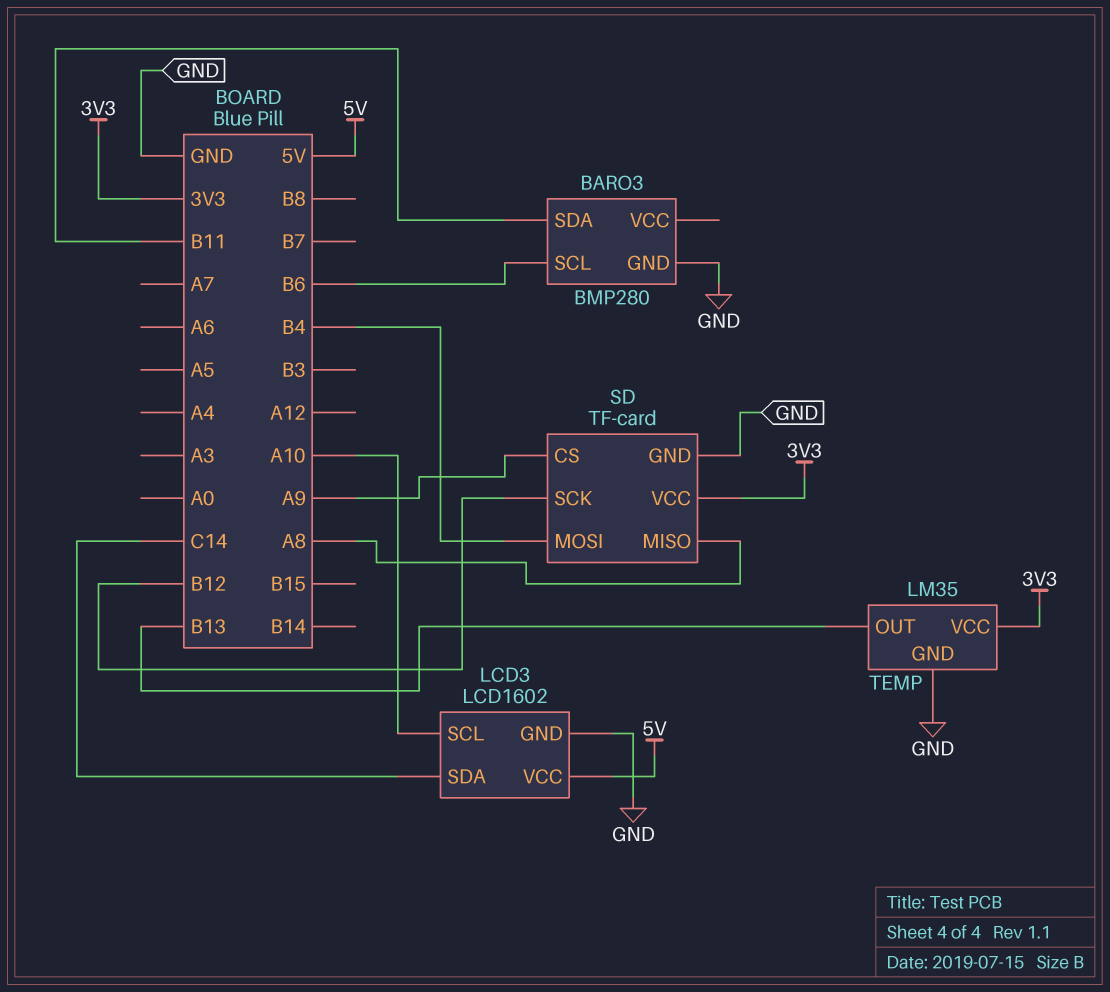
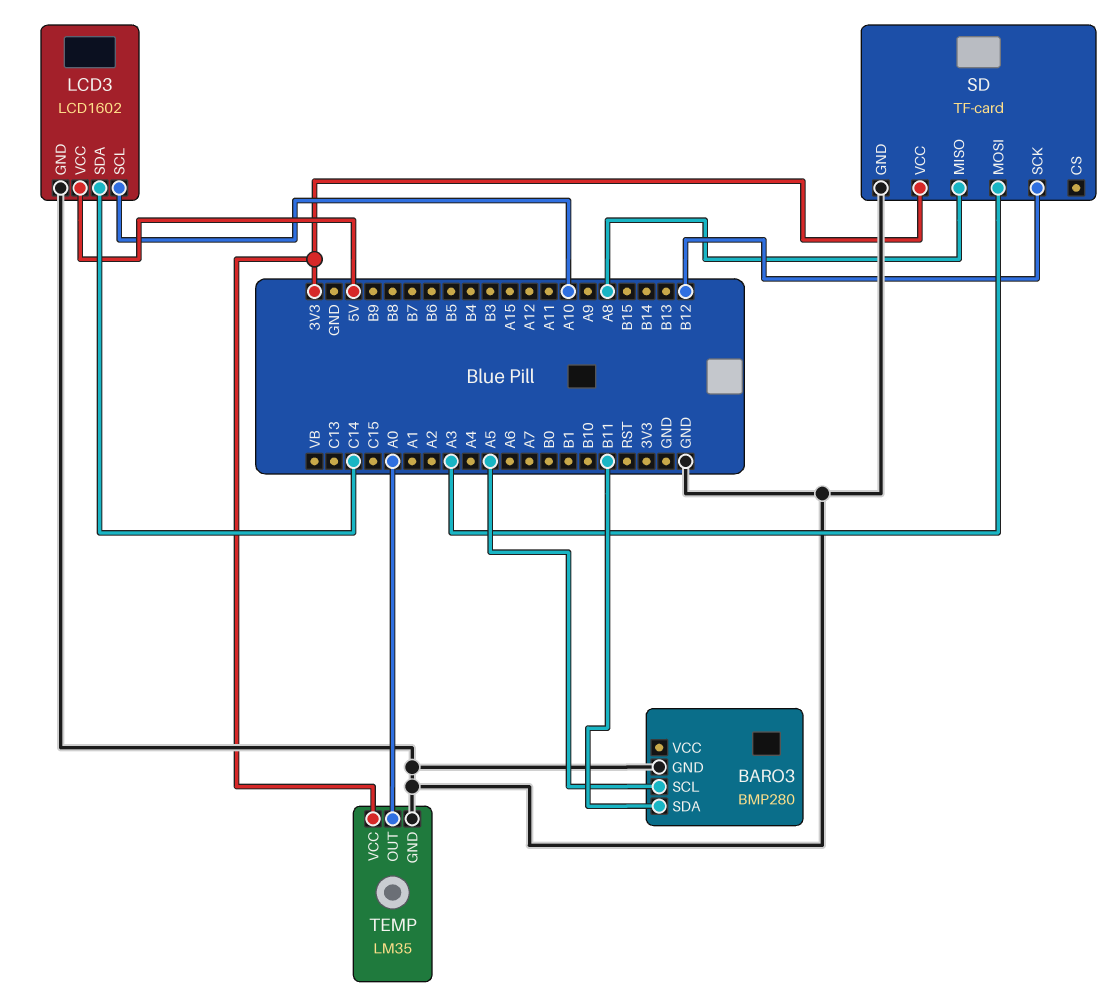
BARO3 pin SCL: B6 -> A5
SD pin CS: A9 -> none
SD pin MOSI: B4 -> A3
TEMP pin OUT: B13 -> A0

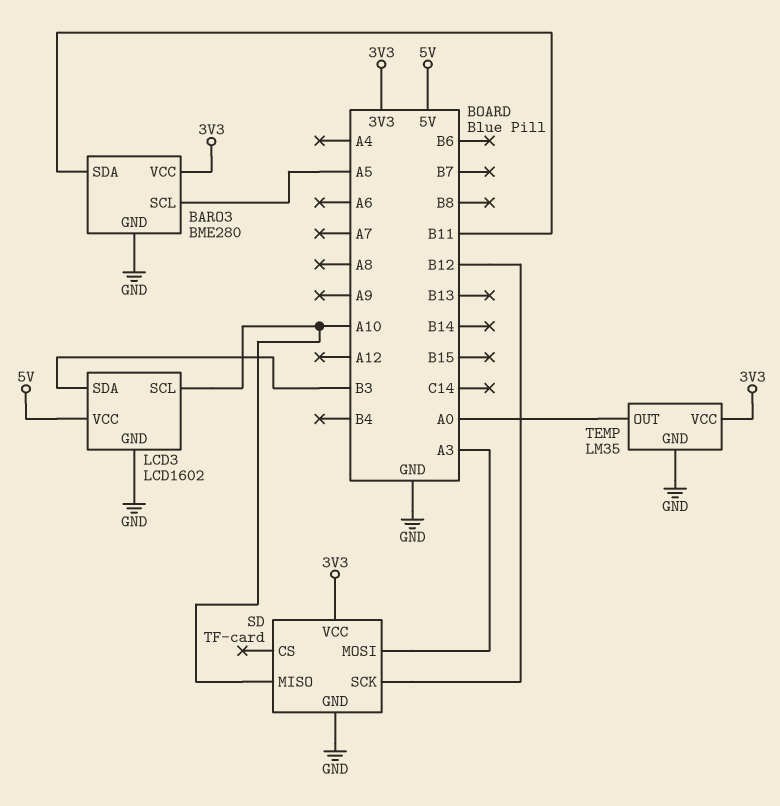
BARO3: BMP280 -> BME280
BARO3 pin VCC: none -> 3V3
LCD3 pin SDA: C14 -> B3
SD pin MISO: A8 -> A10

